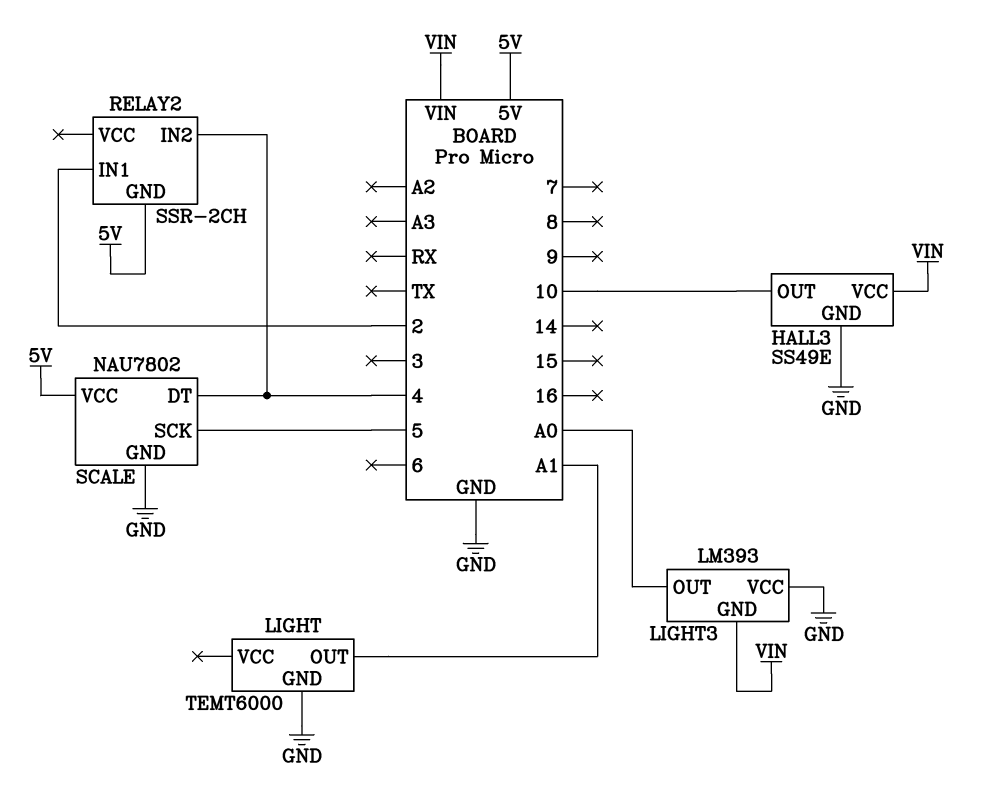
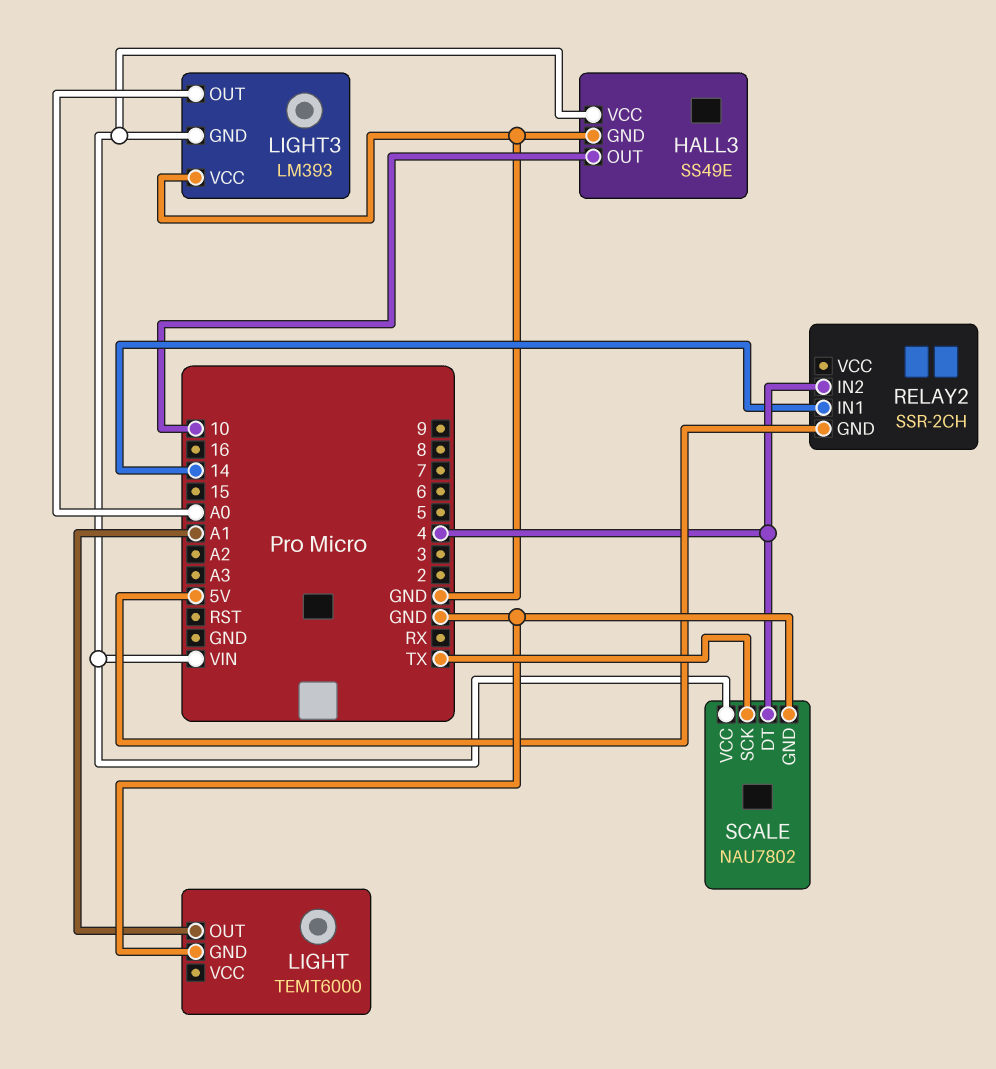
RELAY2 pin IN1: 2 -> 14
SCALE pin SCK: 5 -> TX
SCALE pin VCC: 5V -> VIN

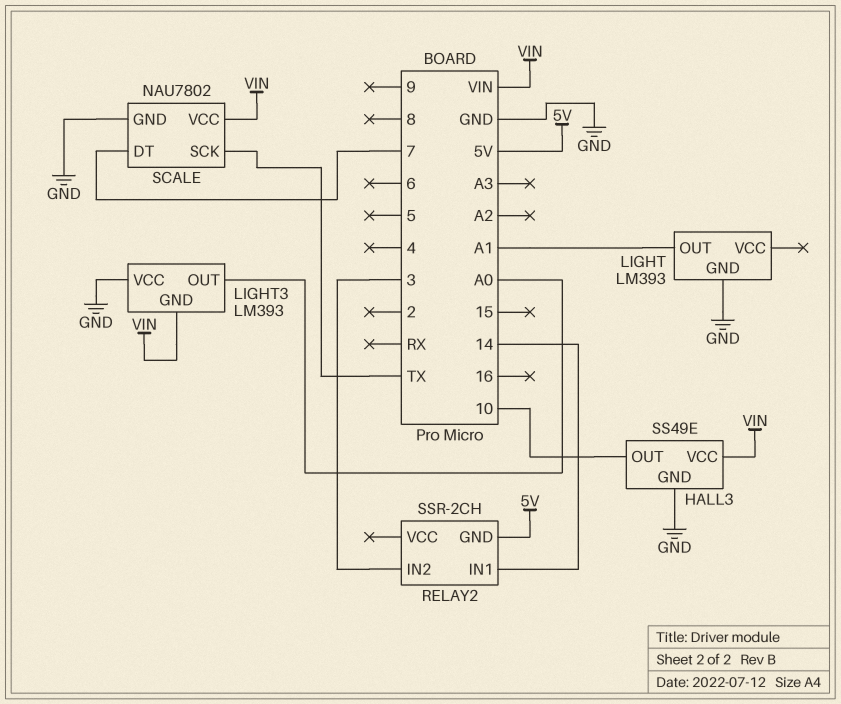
LIGHT: TEMT6000 -> LM393
RELAY2 pin IN2: 4 -> 3
SCALE pin DT: 4 -> 7

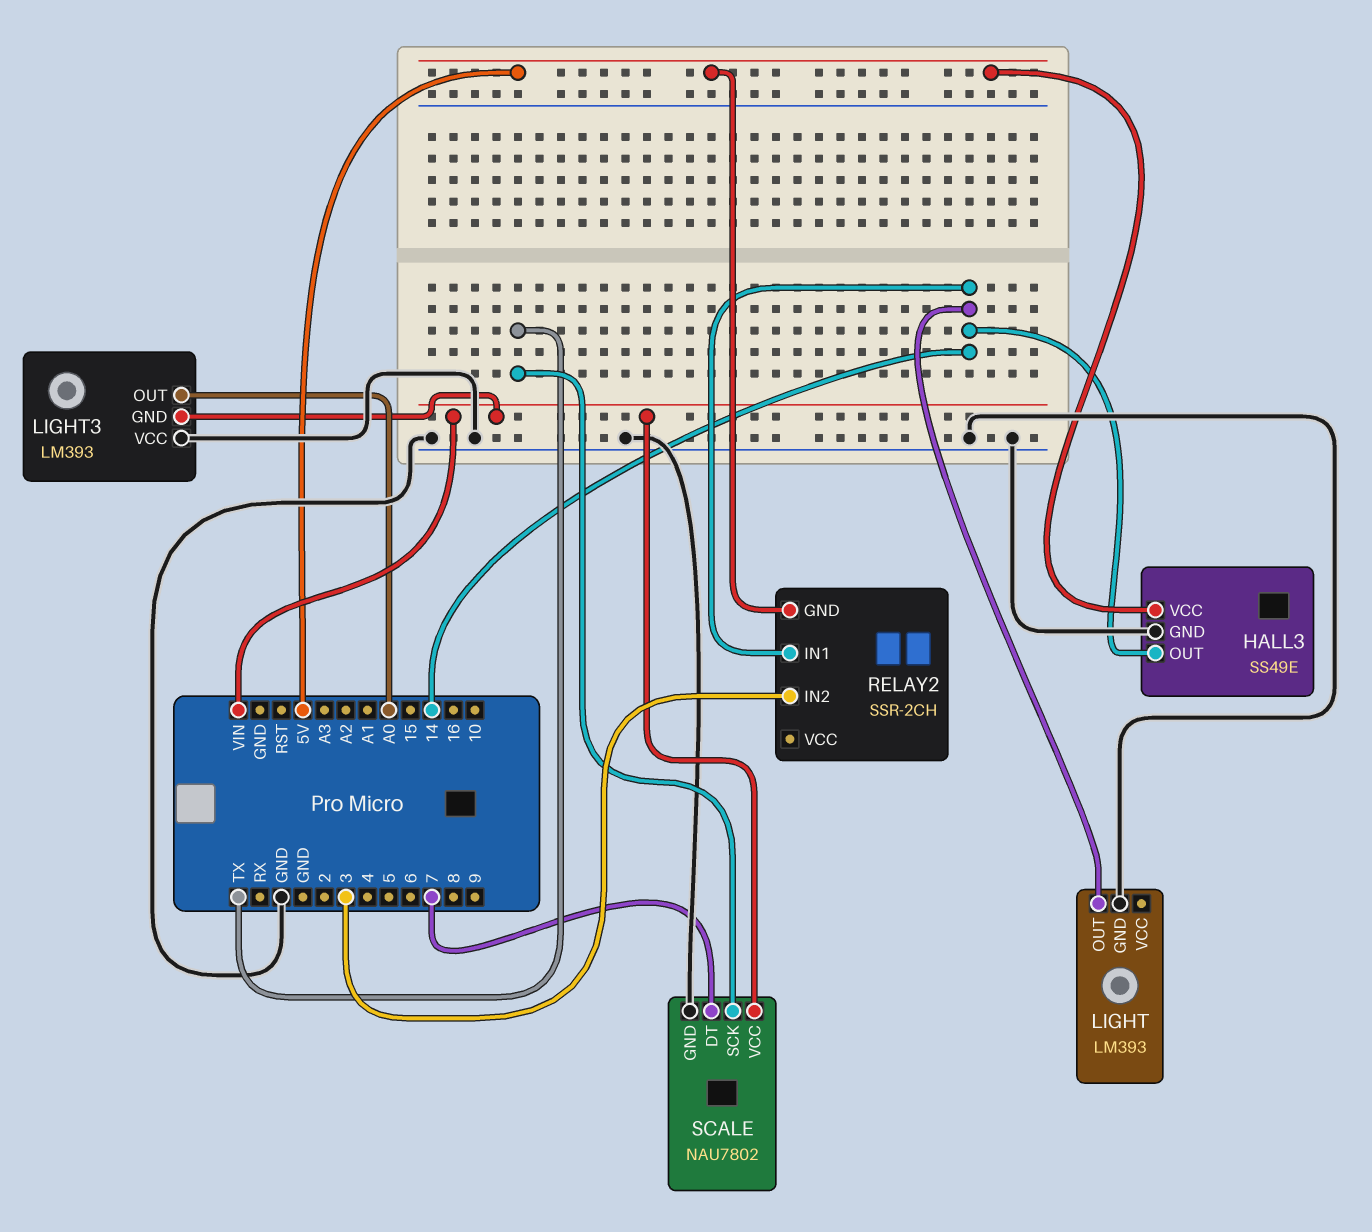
HALL3 pin OUT: 10 -> 14
HALL3 pin VCC: VIN -> 5V
LIGHT pin OUT: A1 -> 14

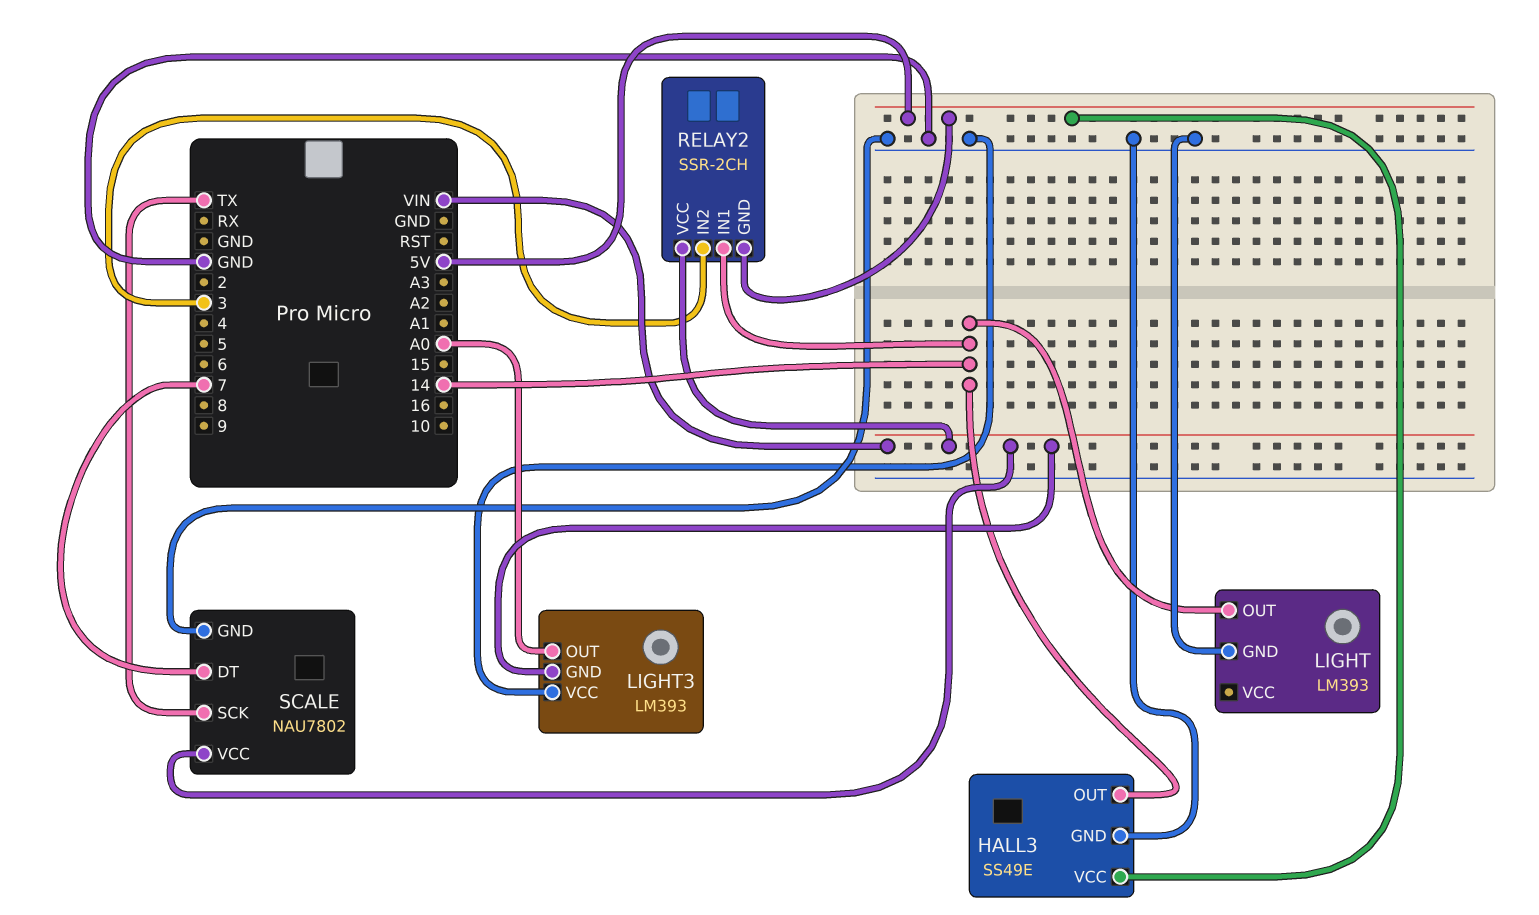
RELAY2 pin VCC: none -> VIN

